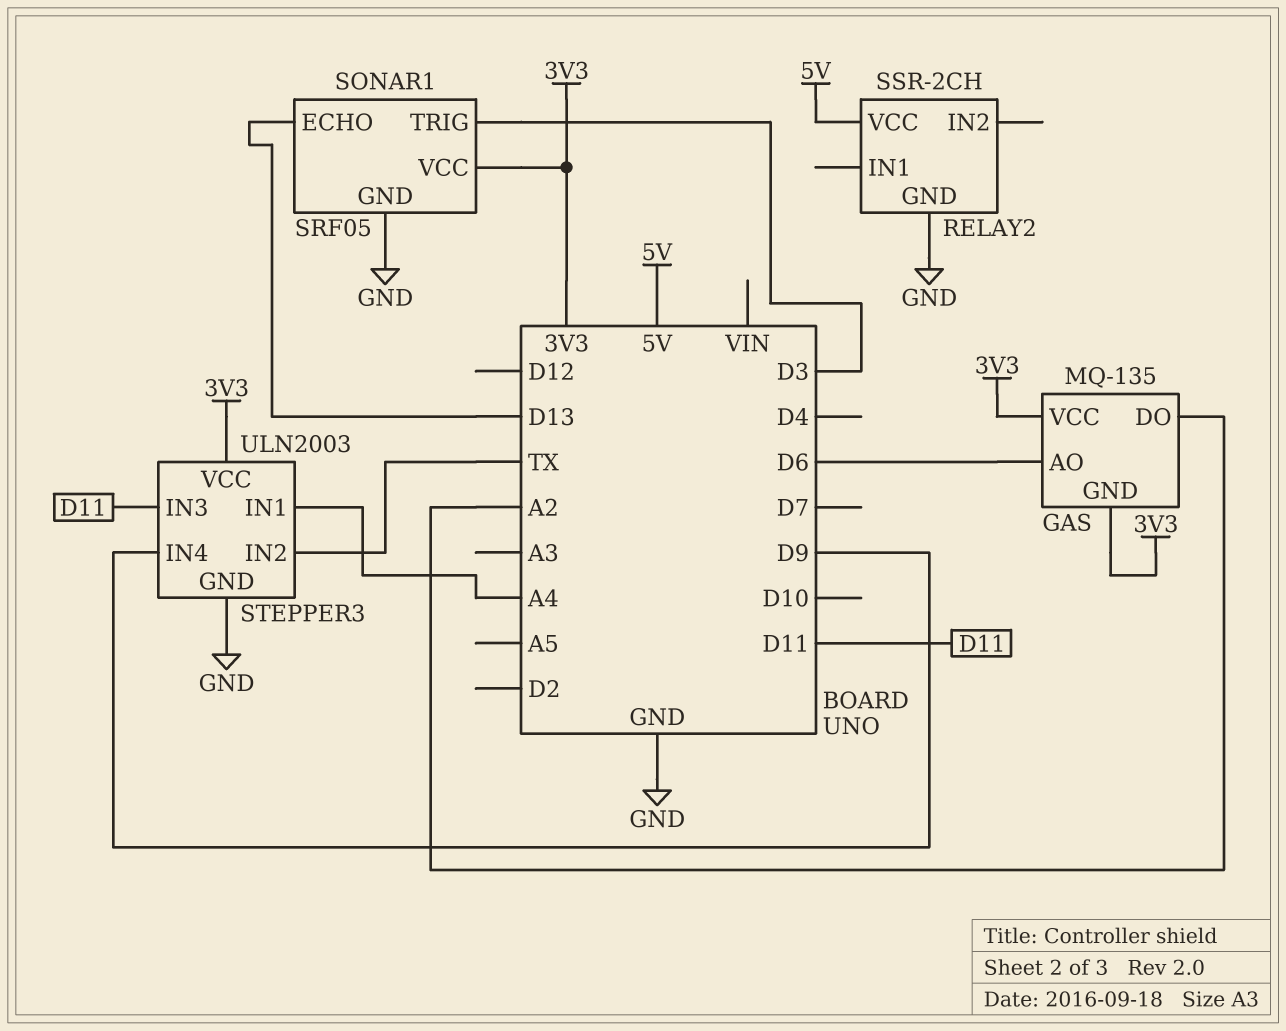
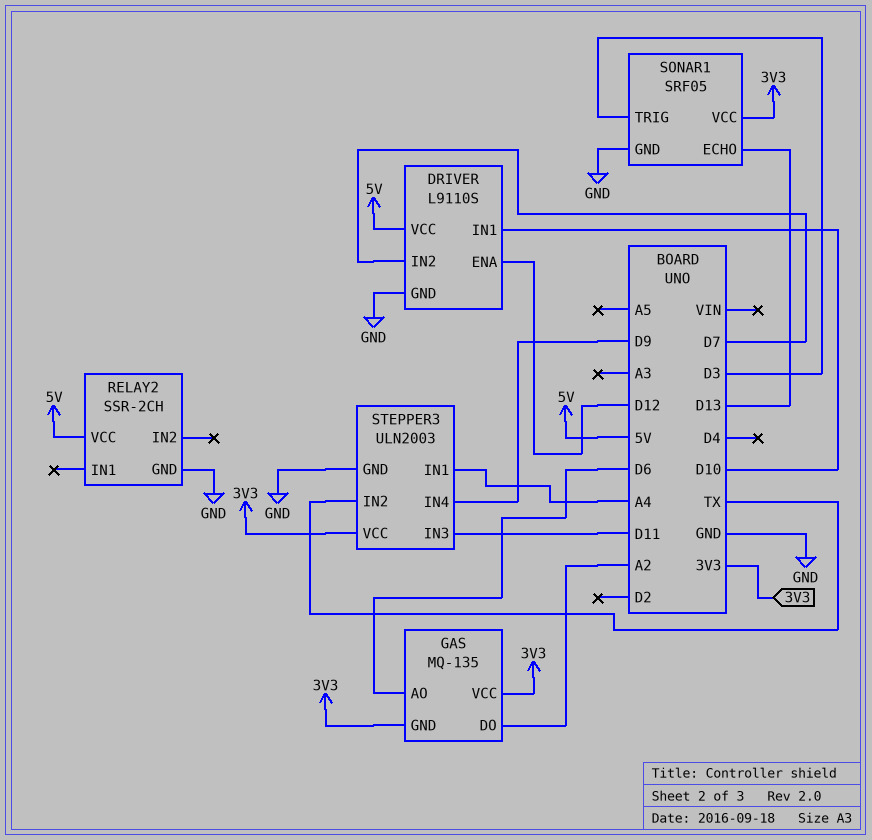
DRIVER: none -> L9110S
DRIVER pin ENA: none -> D12
DRIVER pin GND: none -> GND
DRIVER pin IN1: none -> D10
DRIVER pin IN2: none -> D7
DRIVER pin VCC: none -> 5V

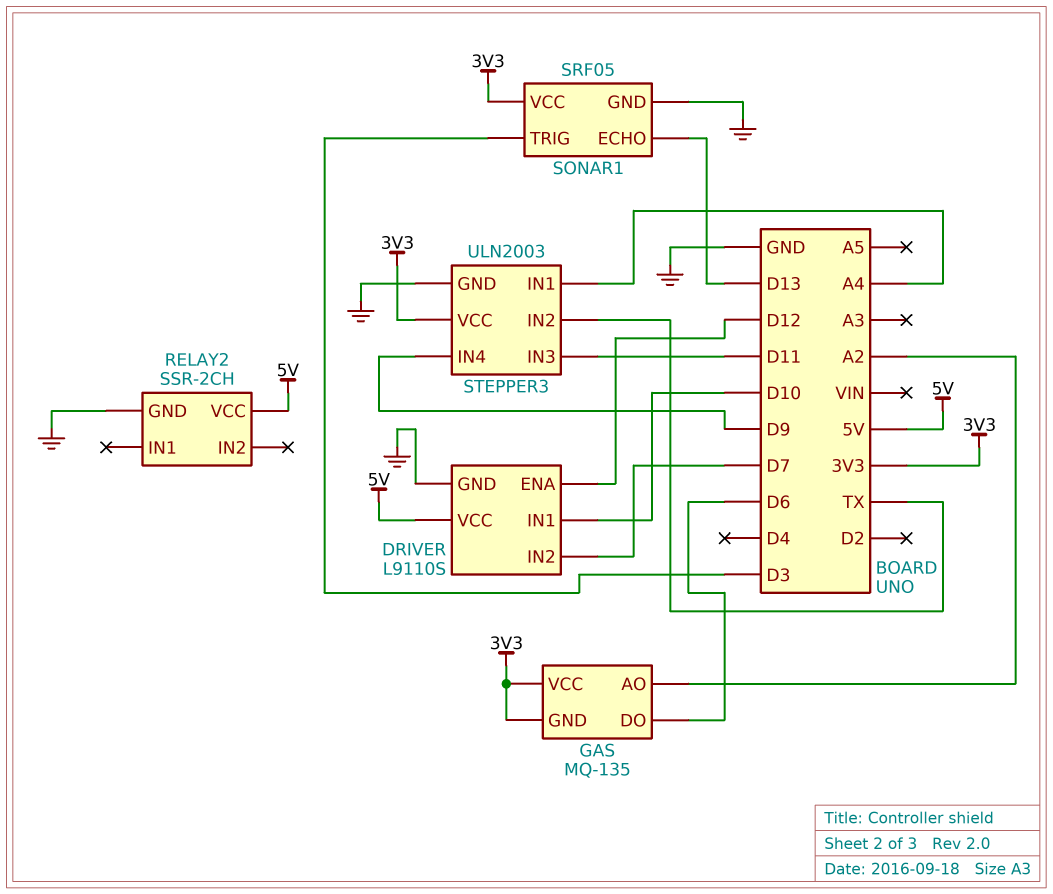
GAS pin AO: D6 -> A2
GAS pin DO: A2 -> D6

